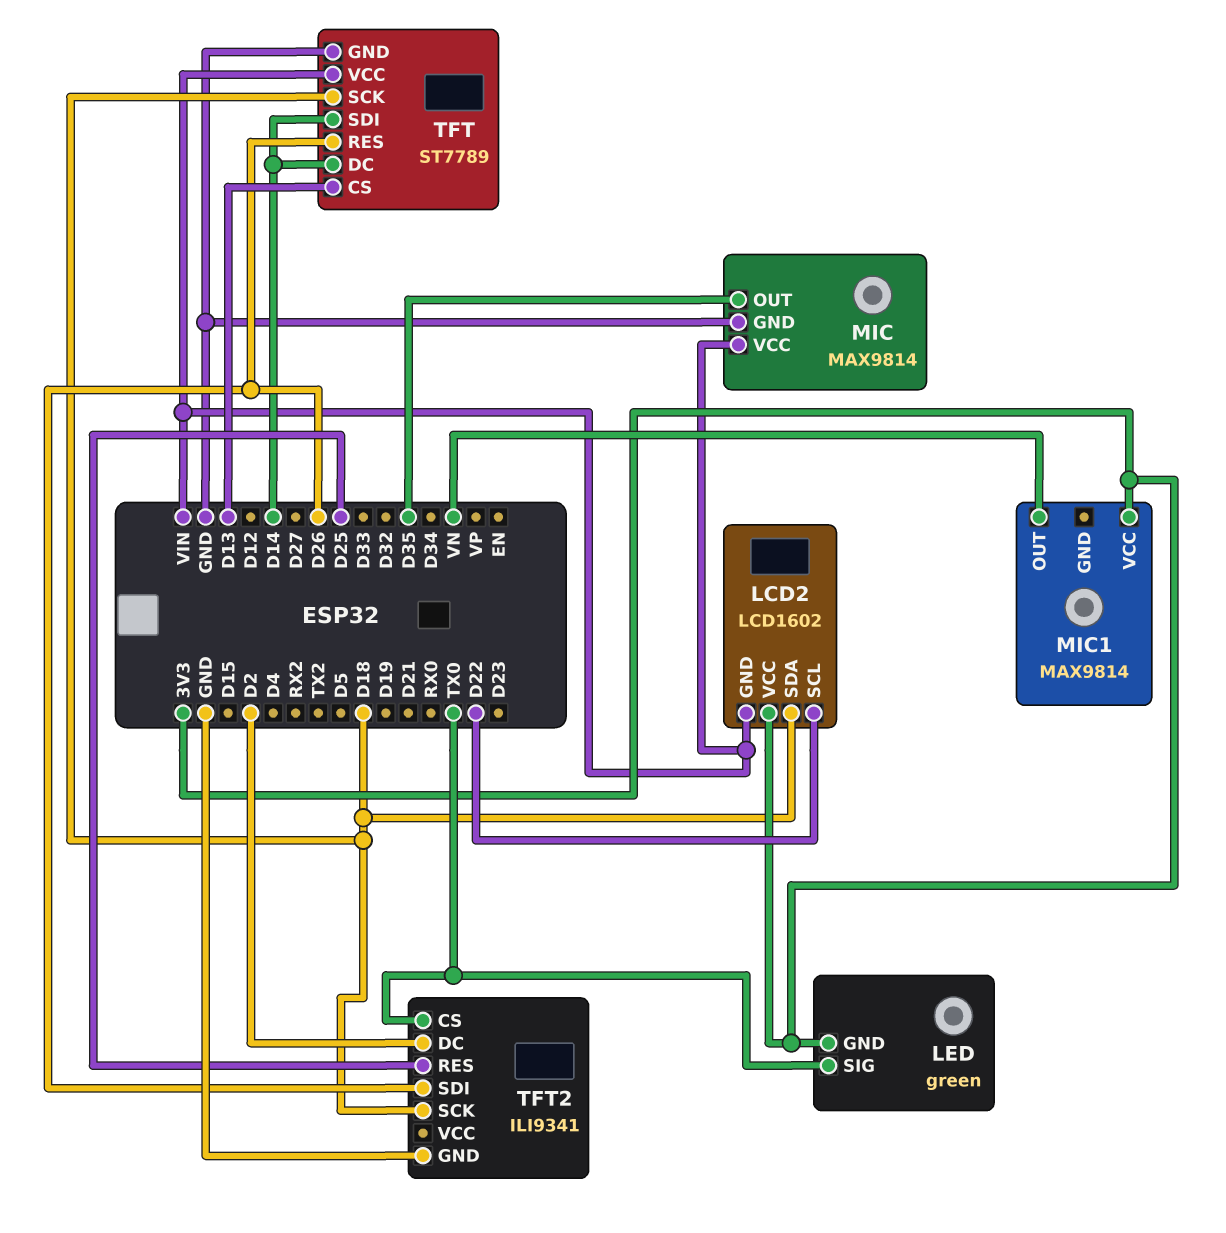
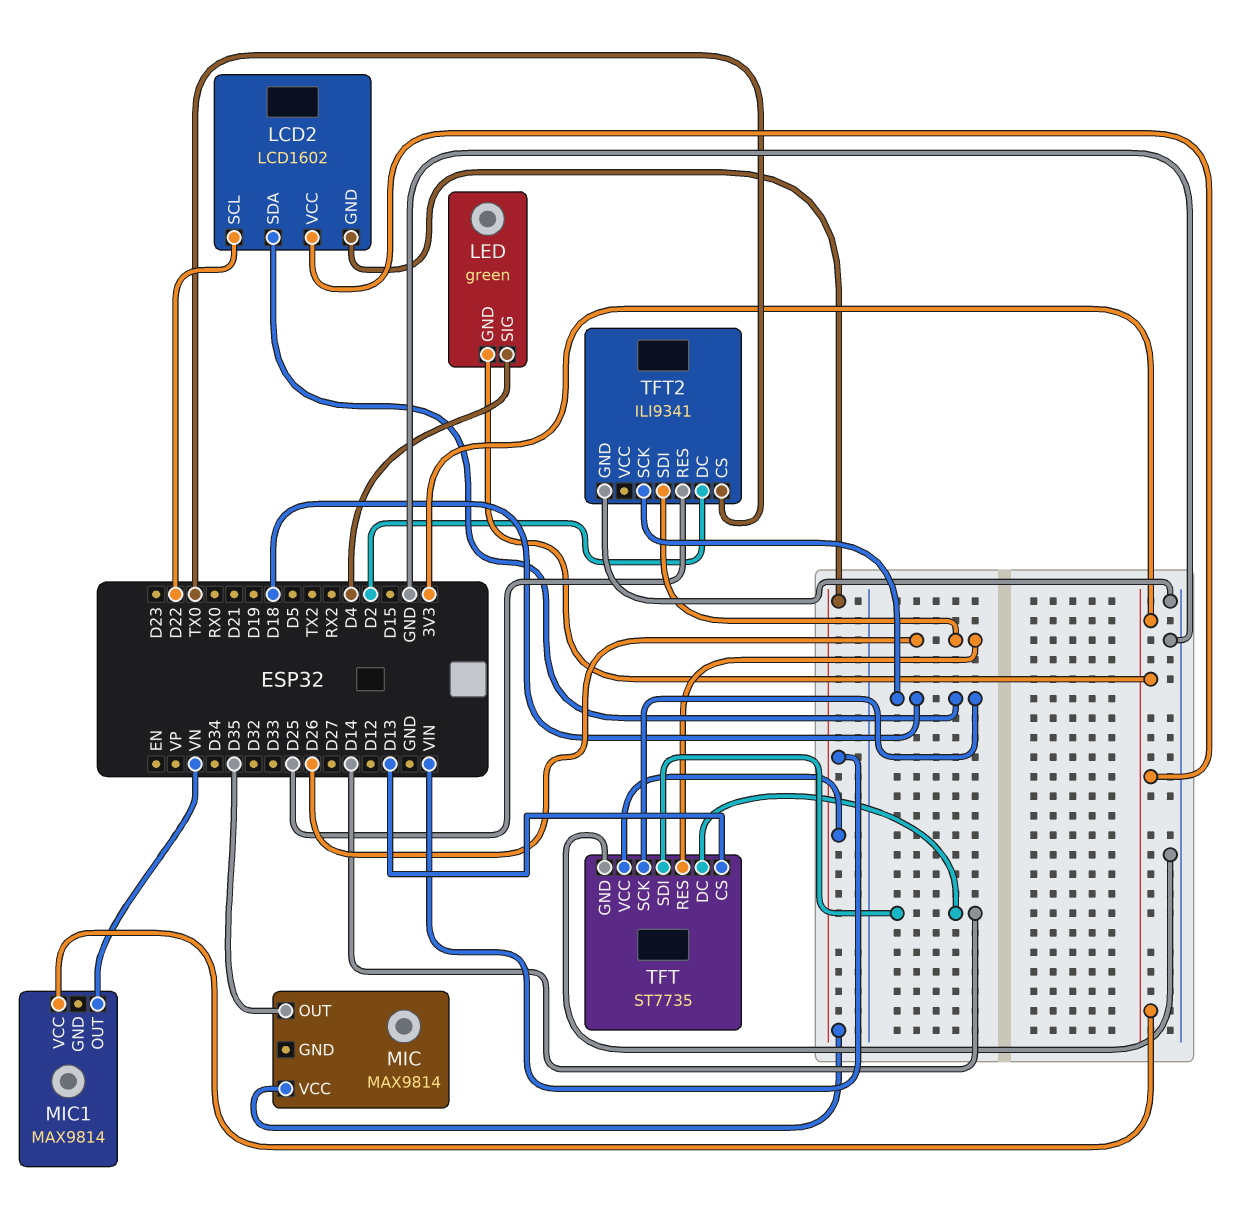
LED pin SIG: TX0 -> D4
MIC pin GND: GND -> none
TFT: ST7789 -> ST7735

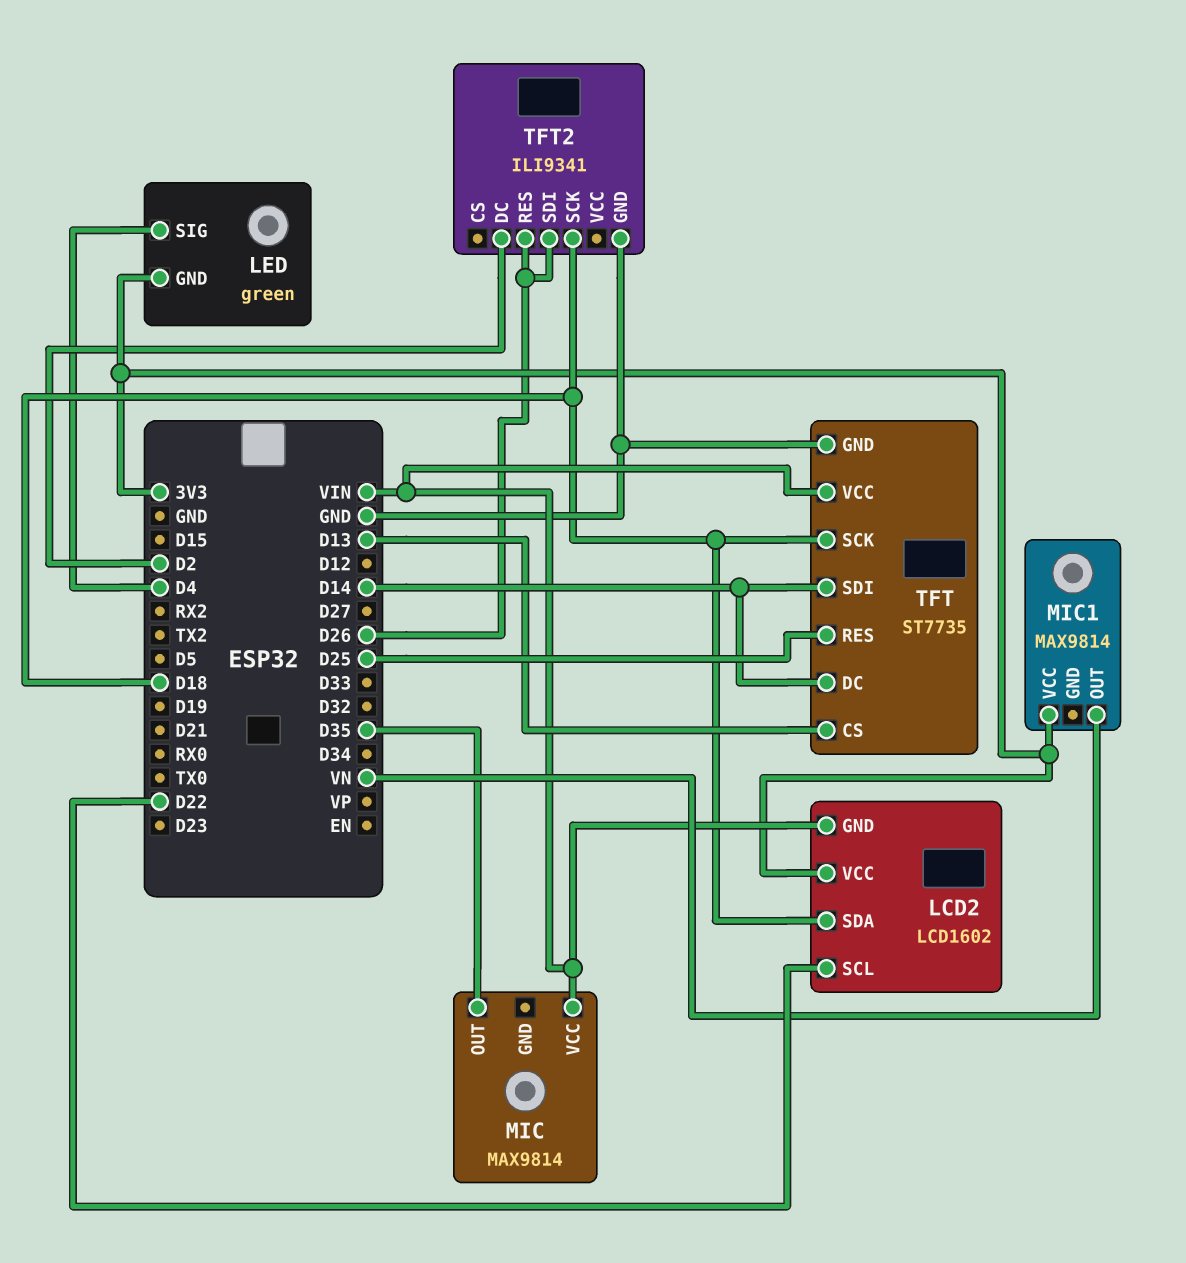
TFT pin RES: D26 -> D25
TFT2 pin CS: TX0 -> none
TFT2 pin RES: D25 -> D26

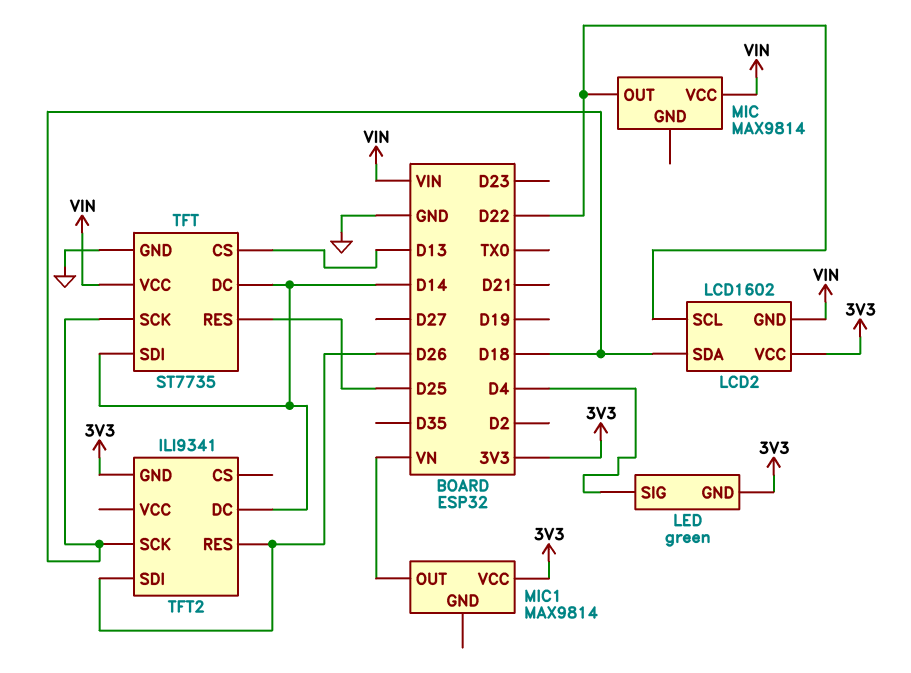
MIC pin OUT: D35 -> D22
TFT2 pin DC: D2 -> D14
TFT2 pin GND: GND -> 3V3

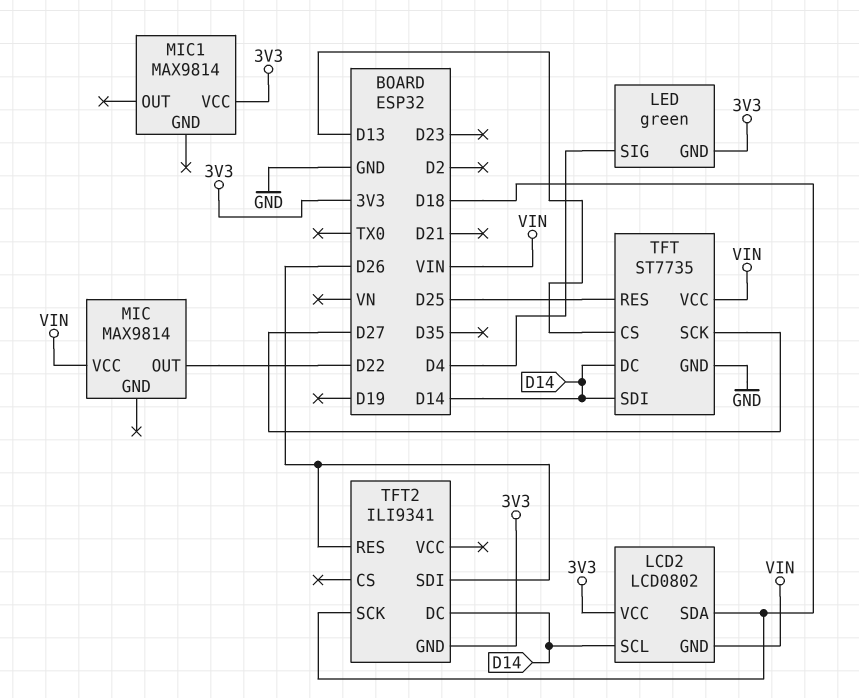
LCD2: LCD1602 -> LCD0802
LCD2 pin SCL: D22 -> D14
MIC1 pin OUT: VN -> none
TFT pin SCK: D18 -> D27

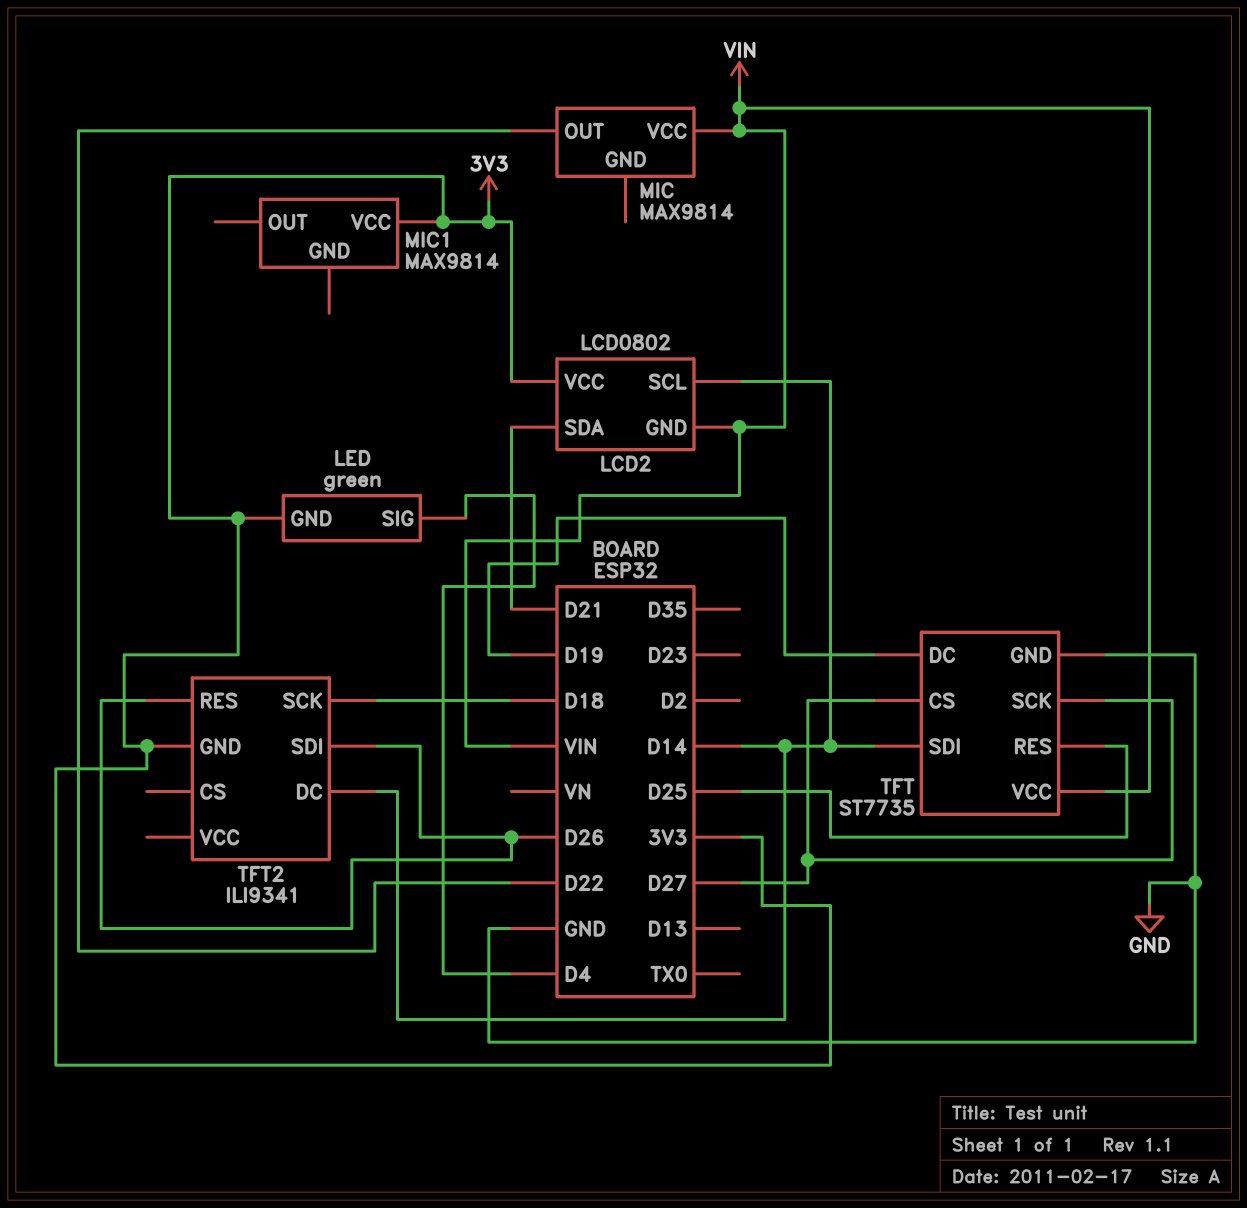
LCD2 pin SDA: D18 -> D21
TFT pin CS: D13 -> D27
TFT pin DC: D14 -> D19

